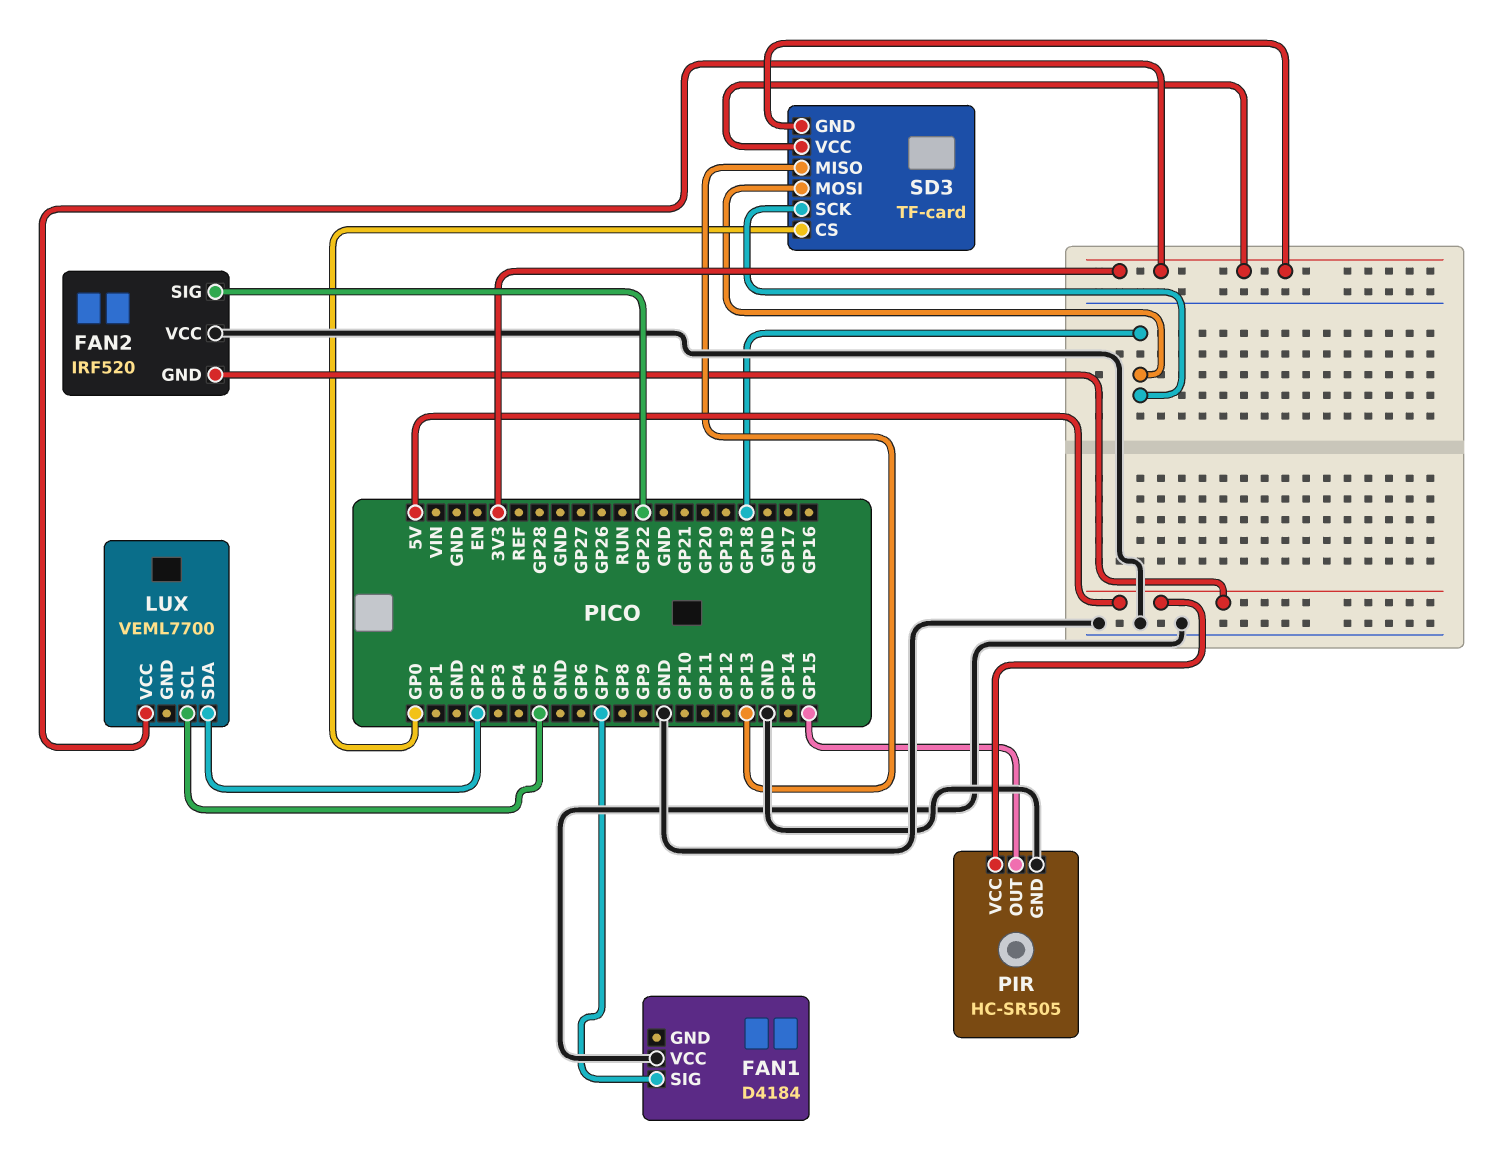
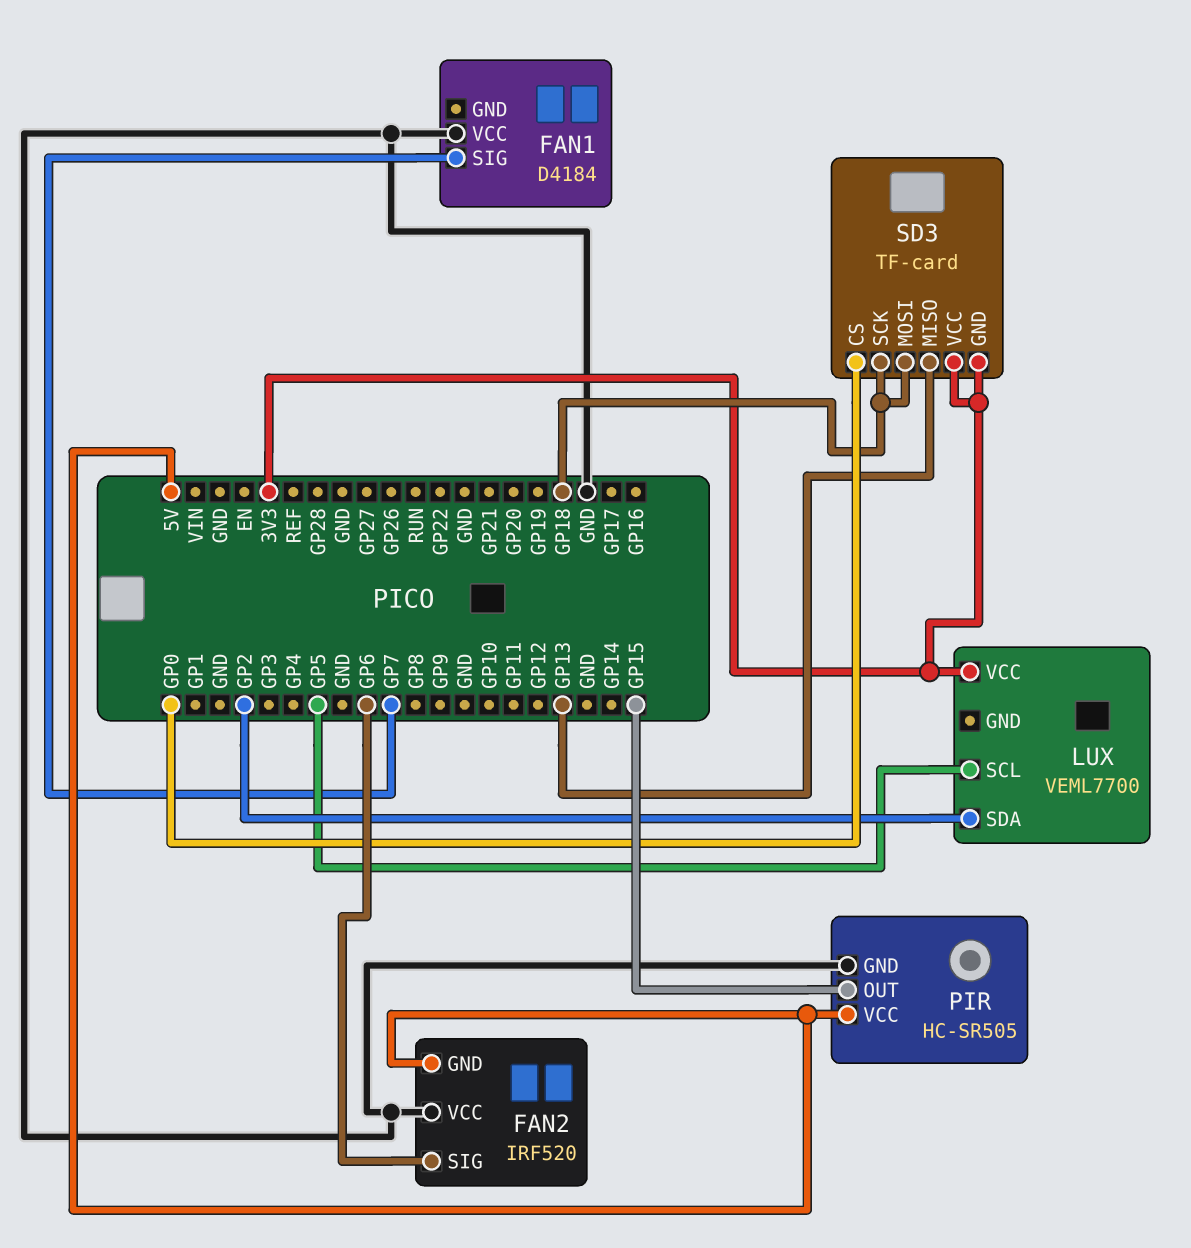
FAN2 pin SIG: GP22 -> GP6

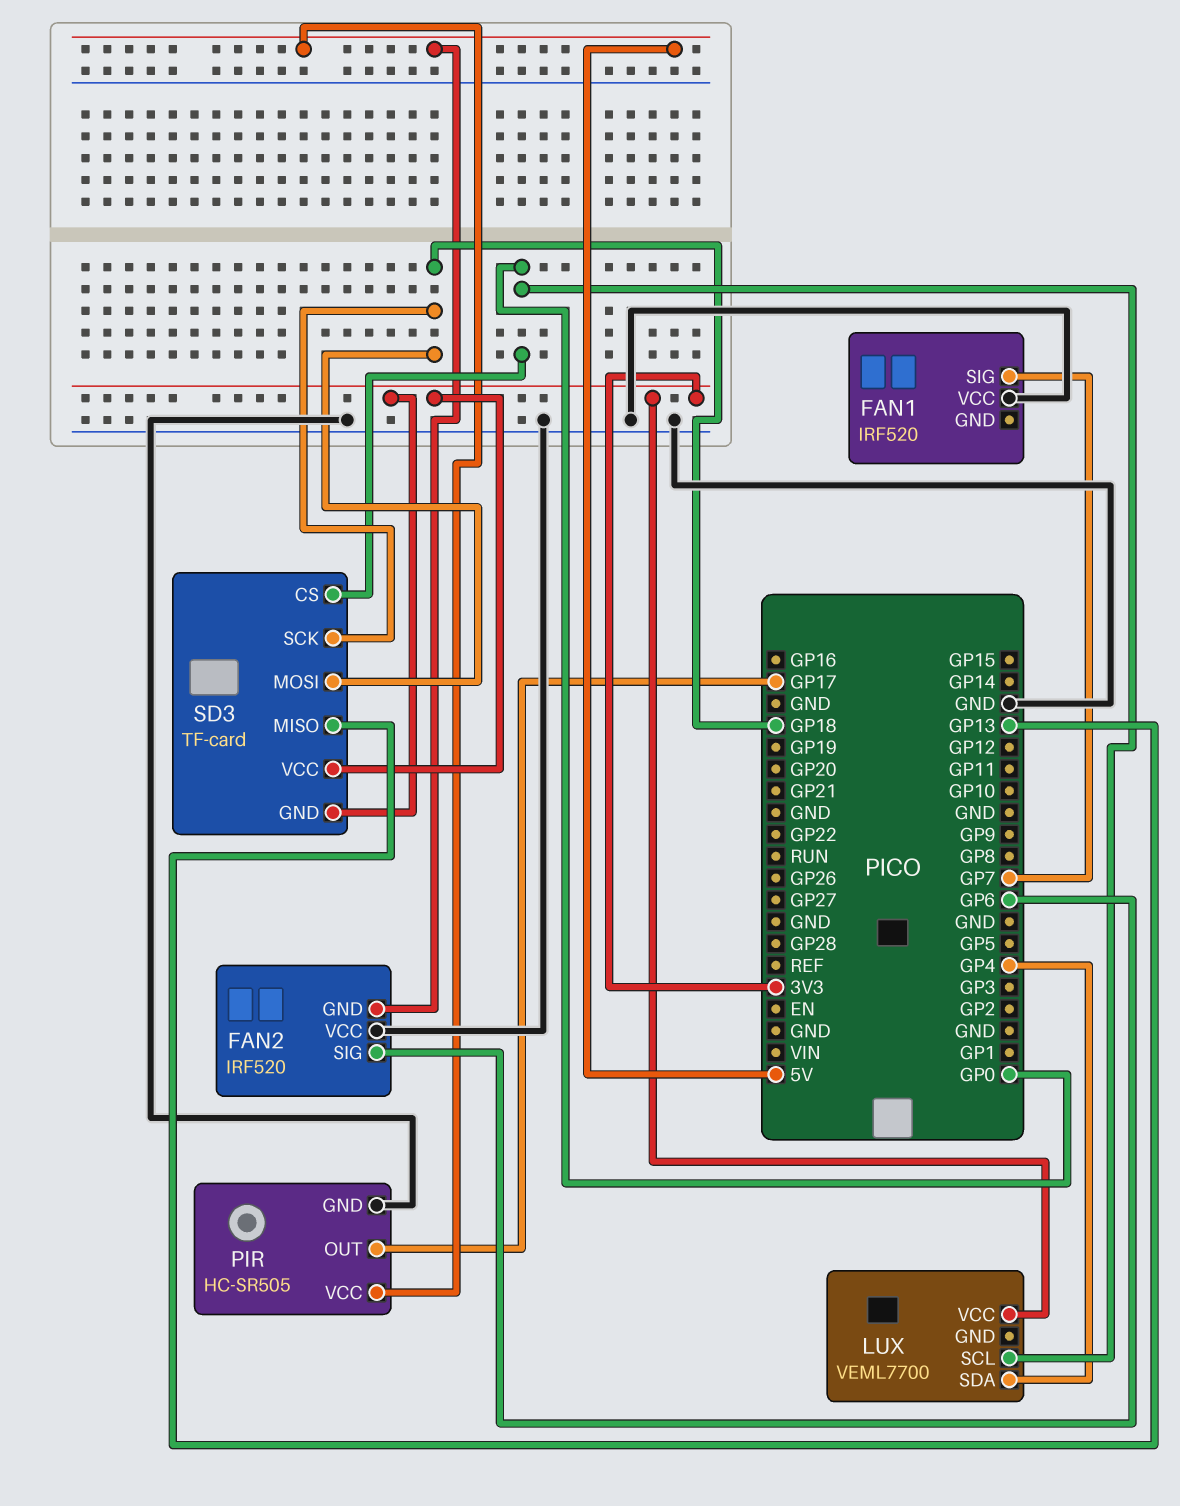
FAN1: D4184 -> IRF520
LUX pin SCL: GP5 -> GP0
LUX pin SDA: GP2 -> GP4
PIR pin OUT: GP15 -> GP17

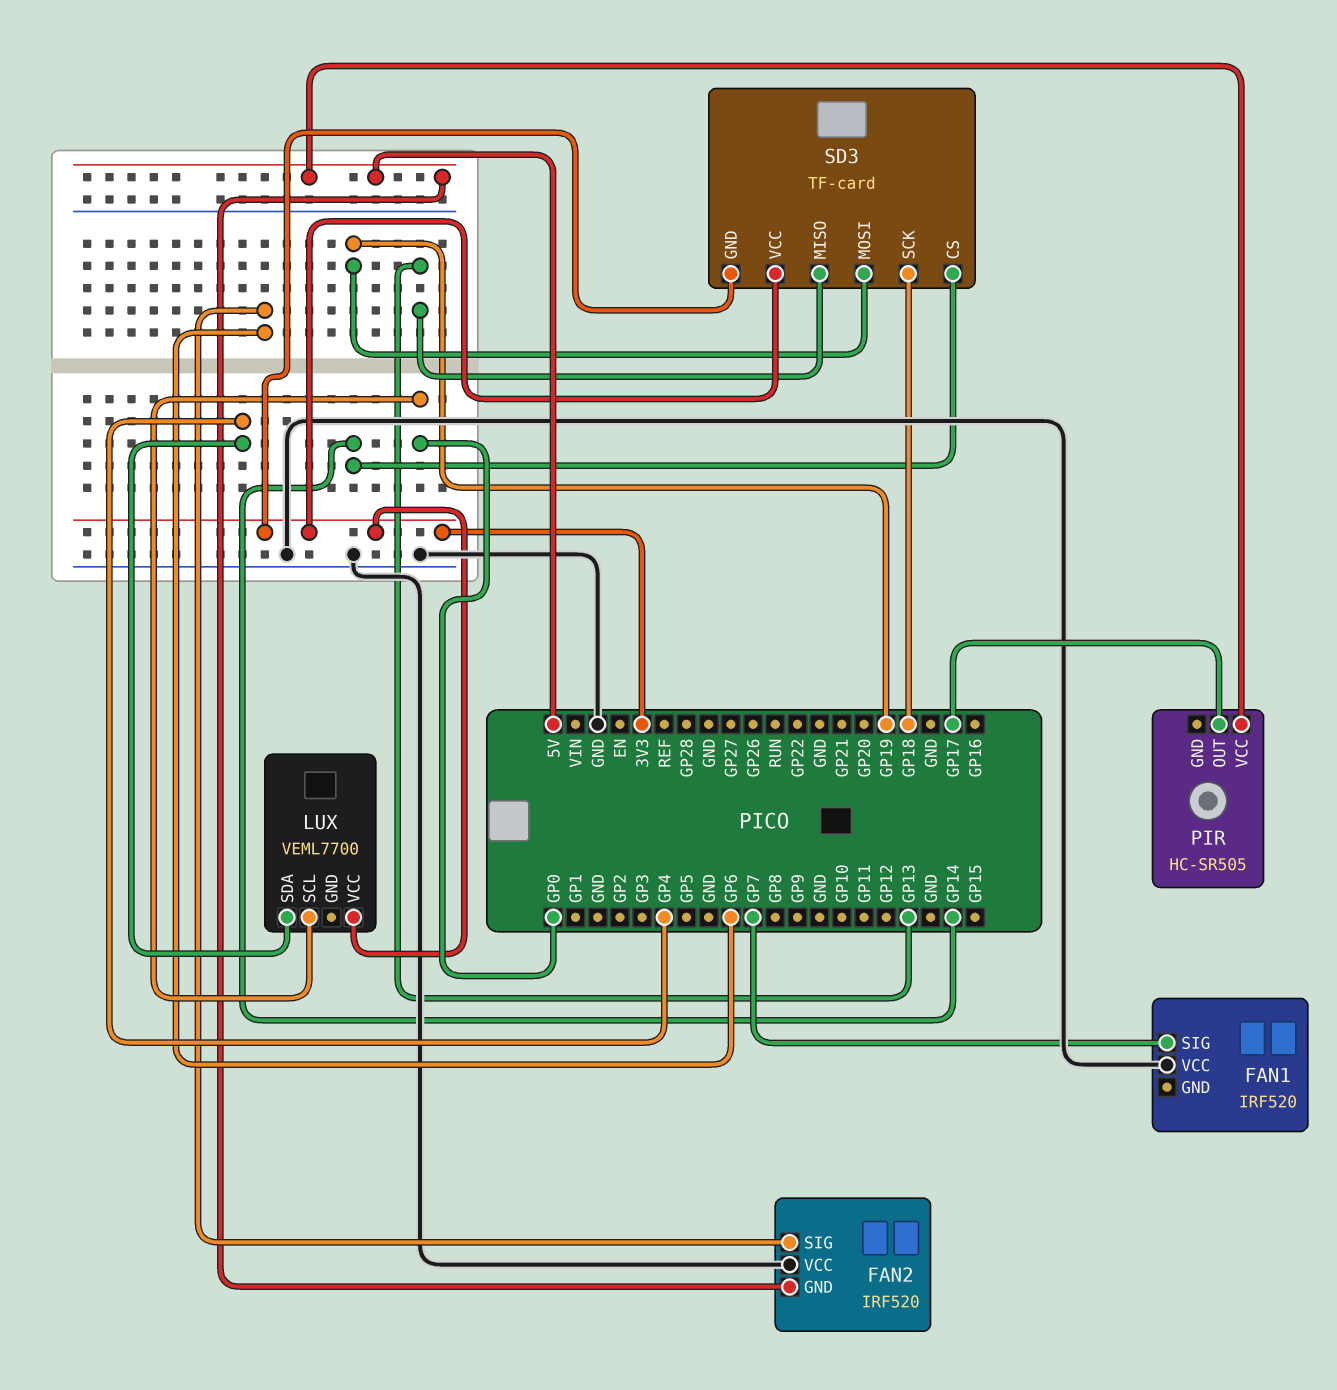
PIR pin GND: GND -> none
SD3 pin CS: GP0 -> GP14
SD3 pin MOSI: GP18 -> GP19

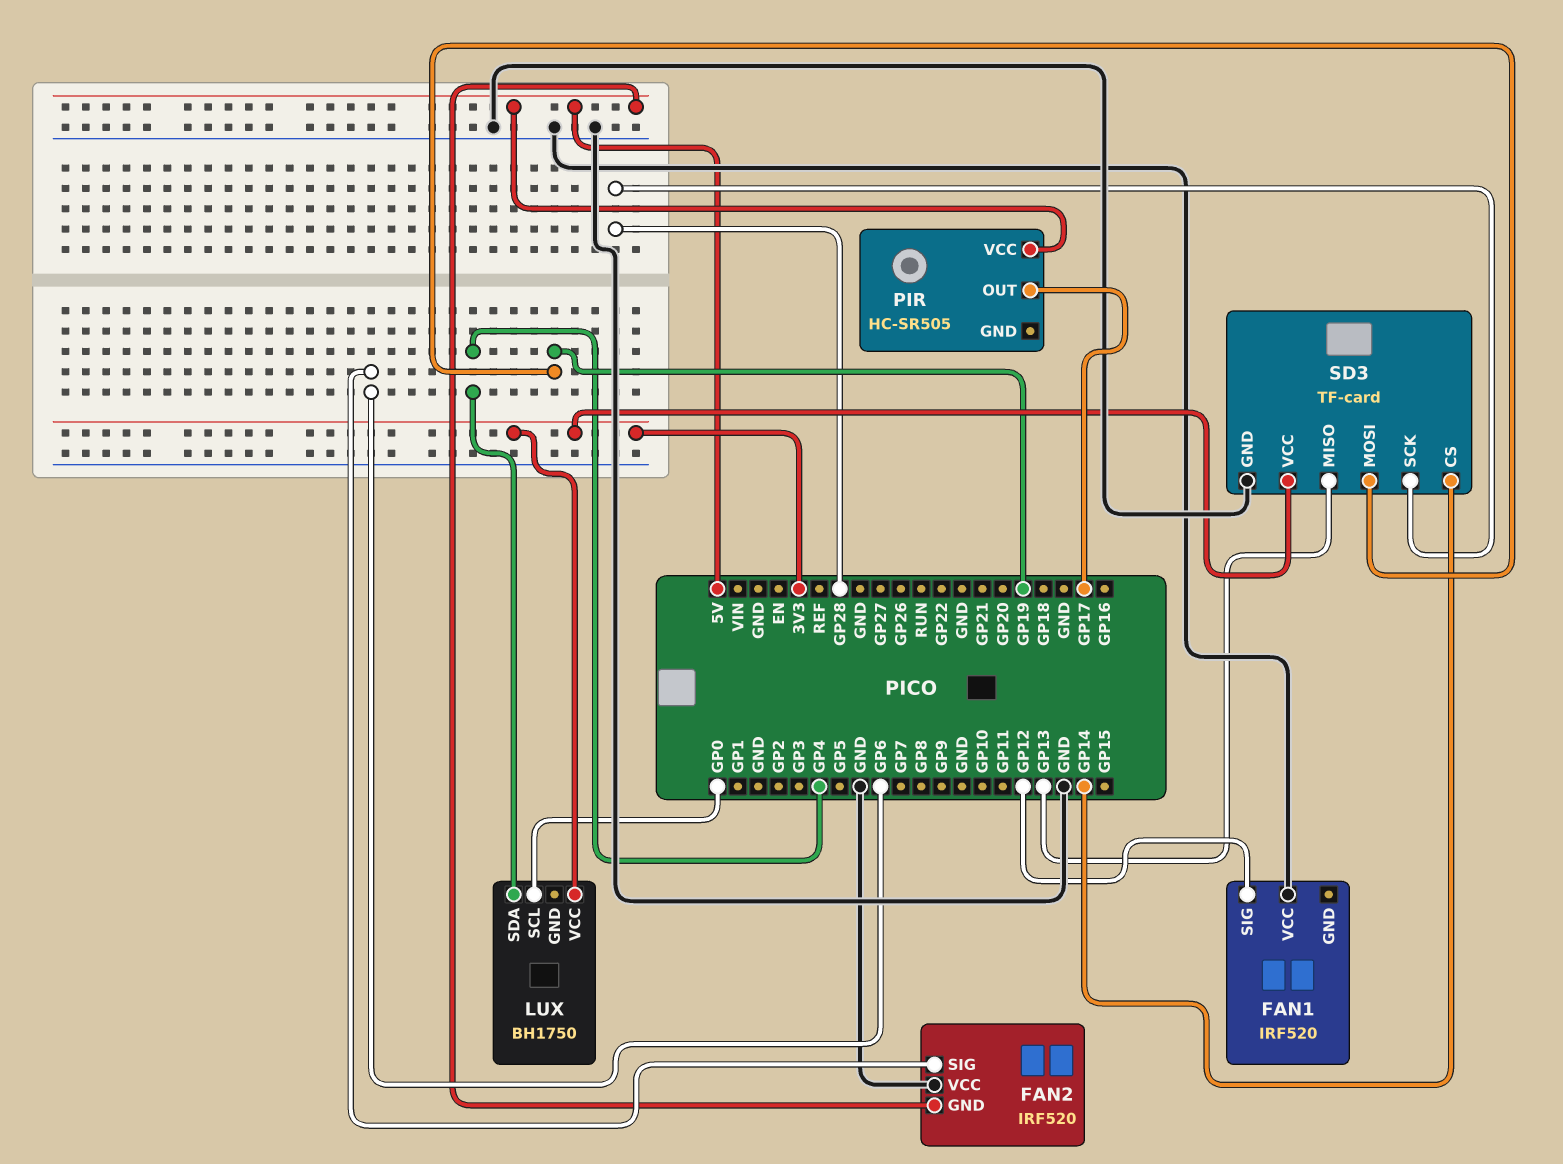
FAN1 pin SIG: GP7 -> GP12
LUX: VEML7700 -> BH1750
SD3 pin GND: 3V3 -> GND
SD3 pin SCK: GP18 -> GP28

